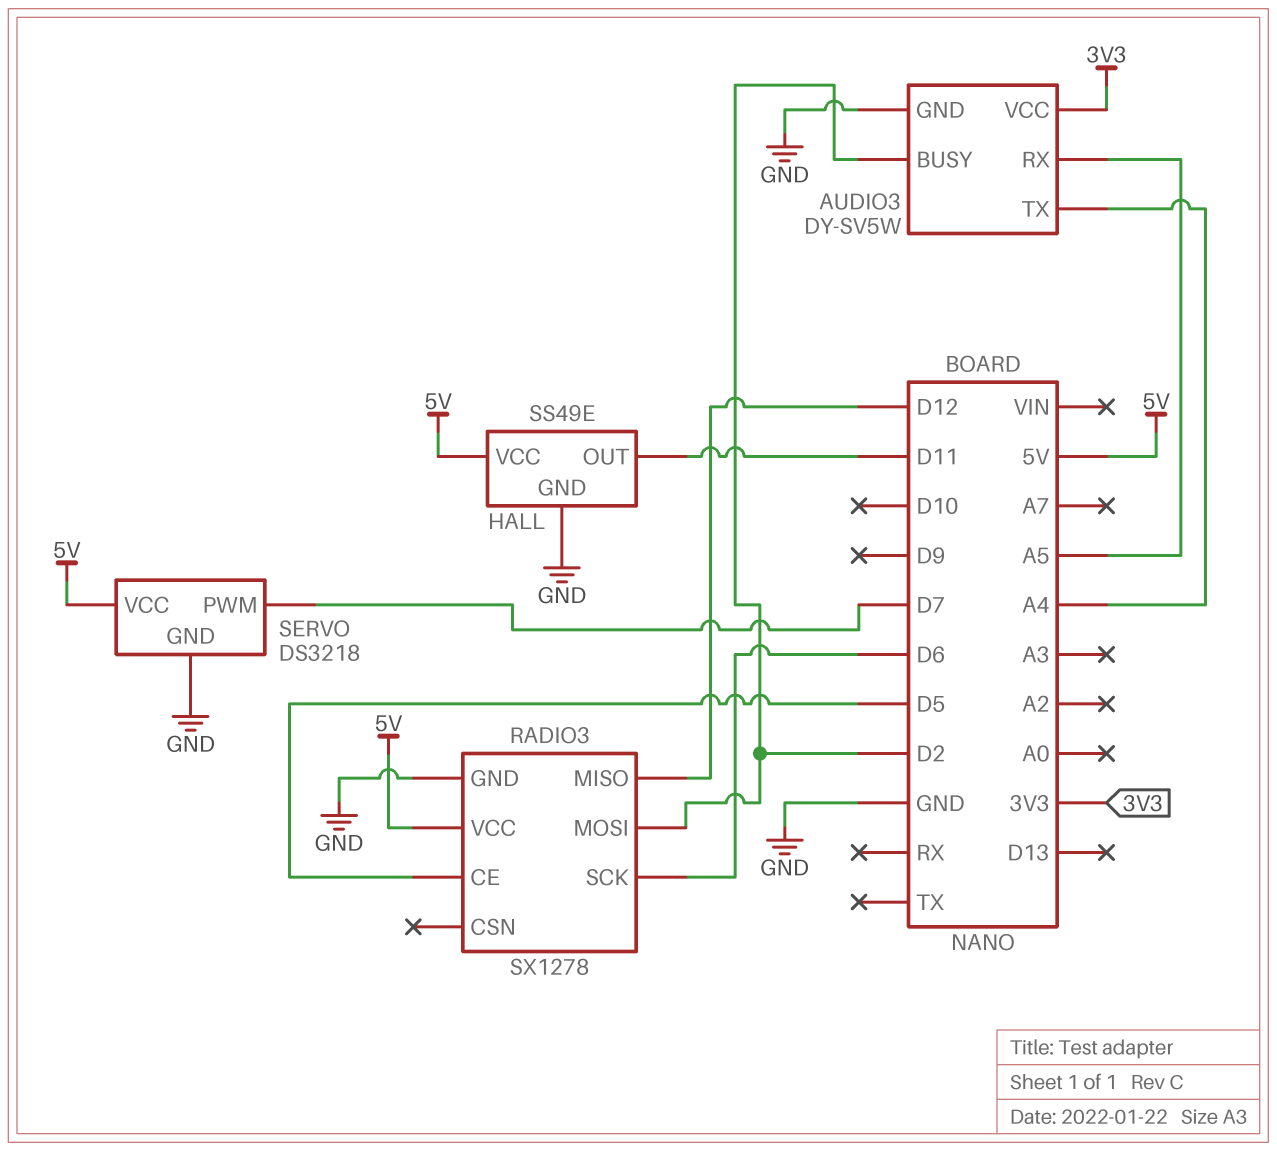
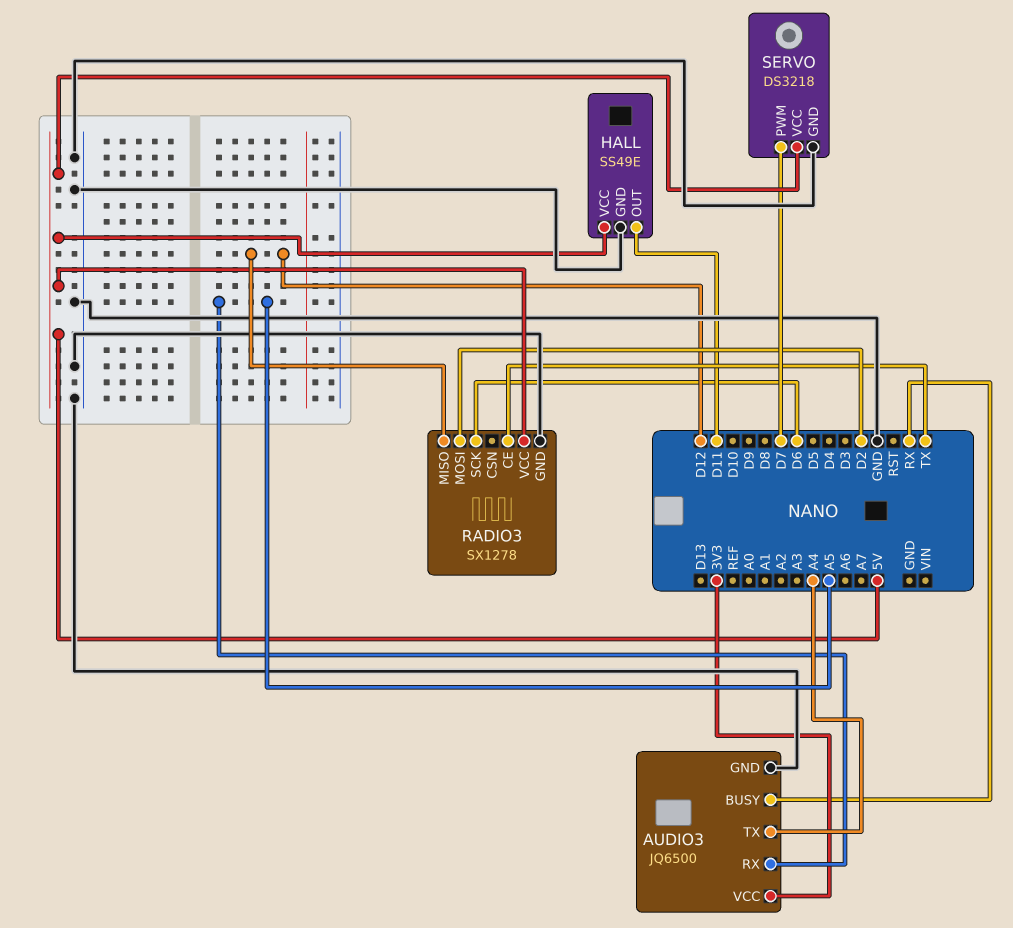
AUDIO3: DY-SV5W -> JQ6500
AUDIO3 pin BUSY: D2 -> RX
RADIO3 pin CE: D5 -> TX

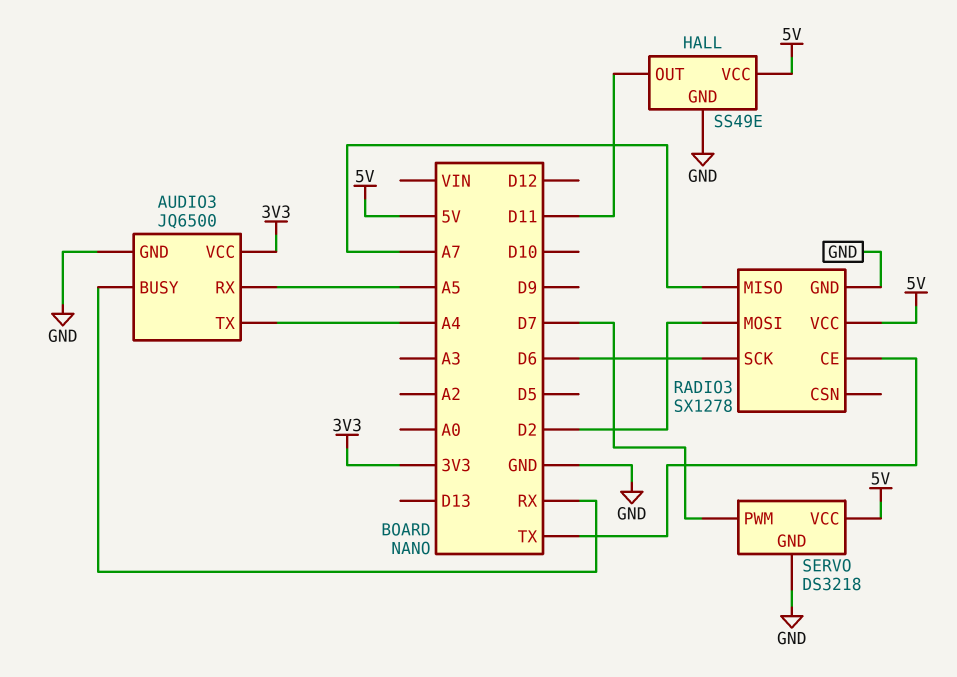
RADIO3 pin MISO: D12 -> A7

